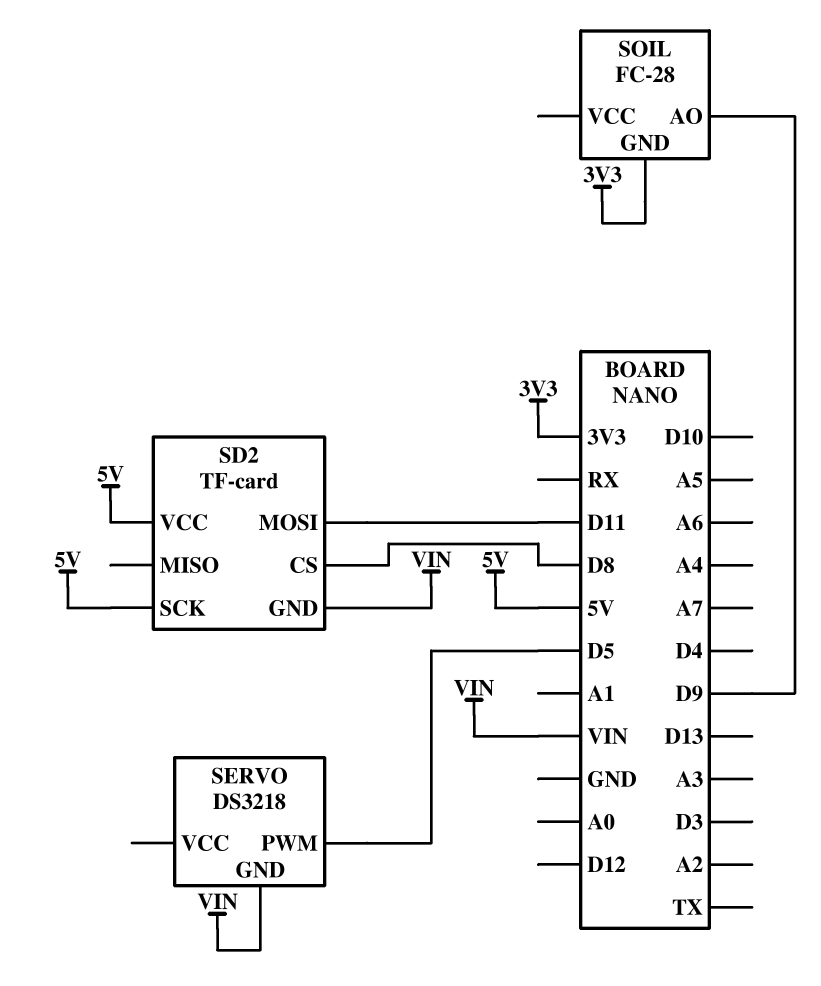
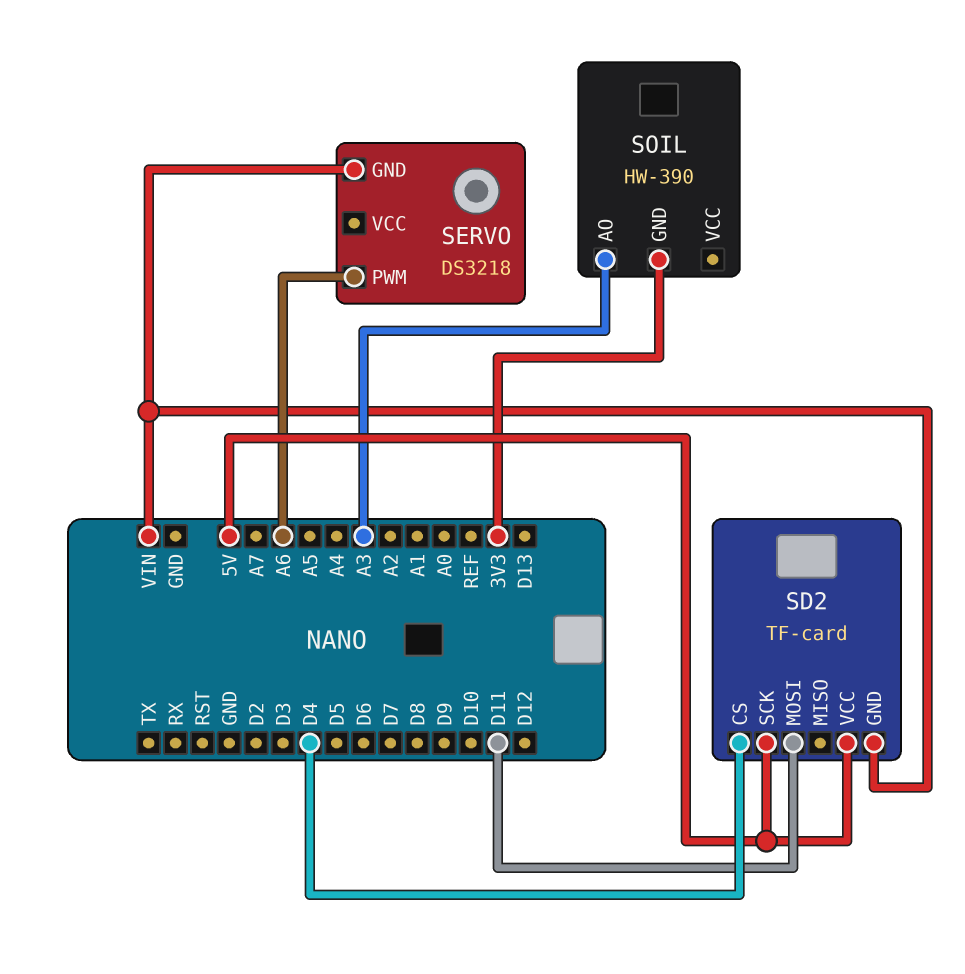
SD2 pin CS: D8 -> D4
SERVO pin PWM: D5 -> A6
SOIL: FC-28 -> HW-390
SOIL pin AO: D9 -> A3

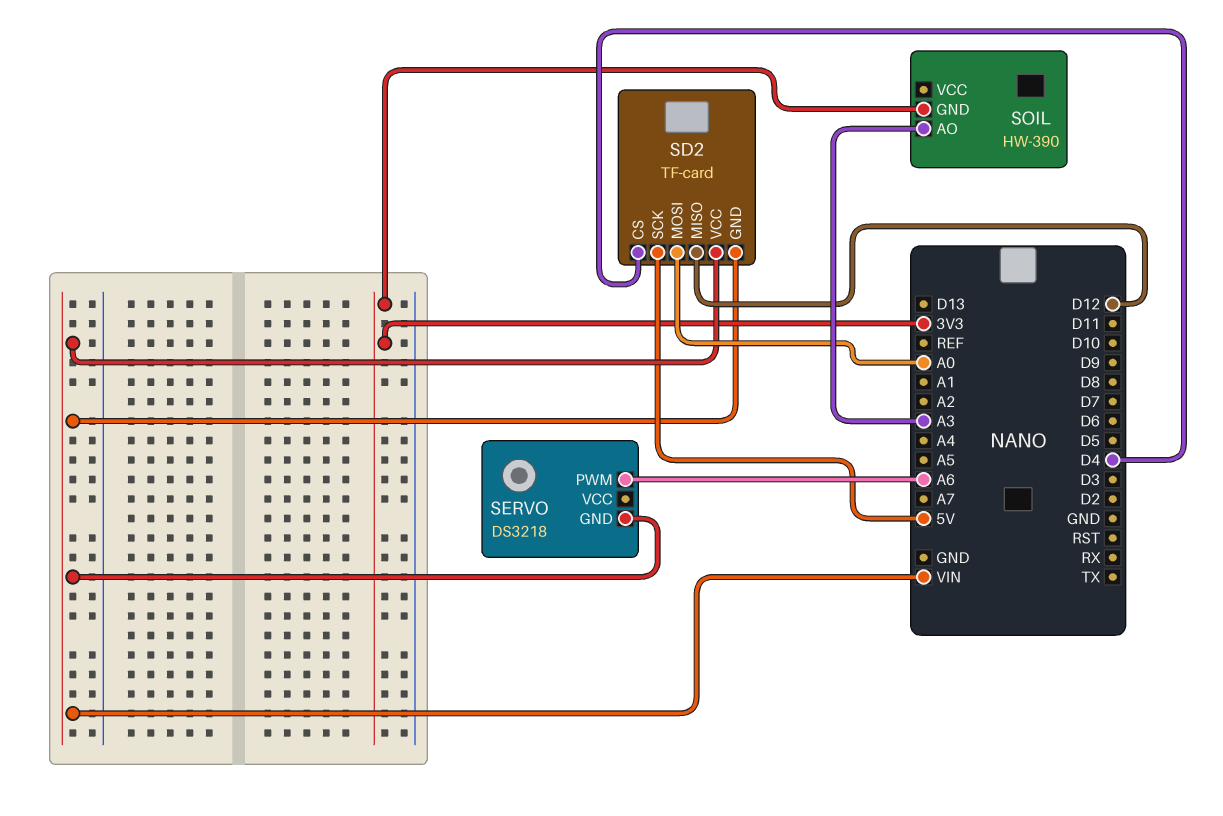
SD2 pin MISO: none -> D12
SD2 pin MOSI: D11 -> A0
SD2 pin VCC: 5V -> VIN

